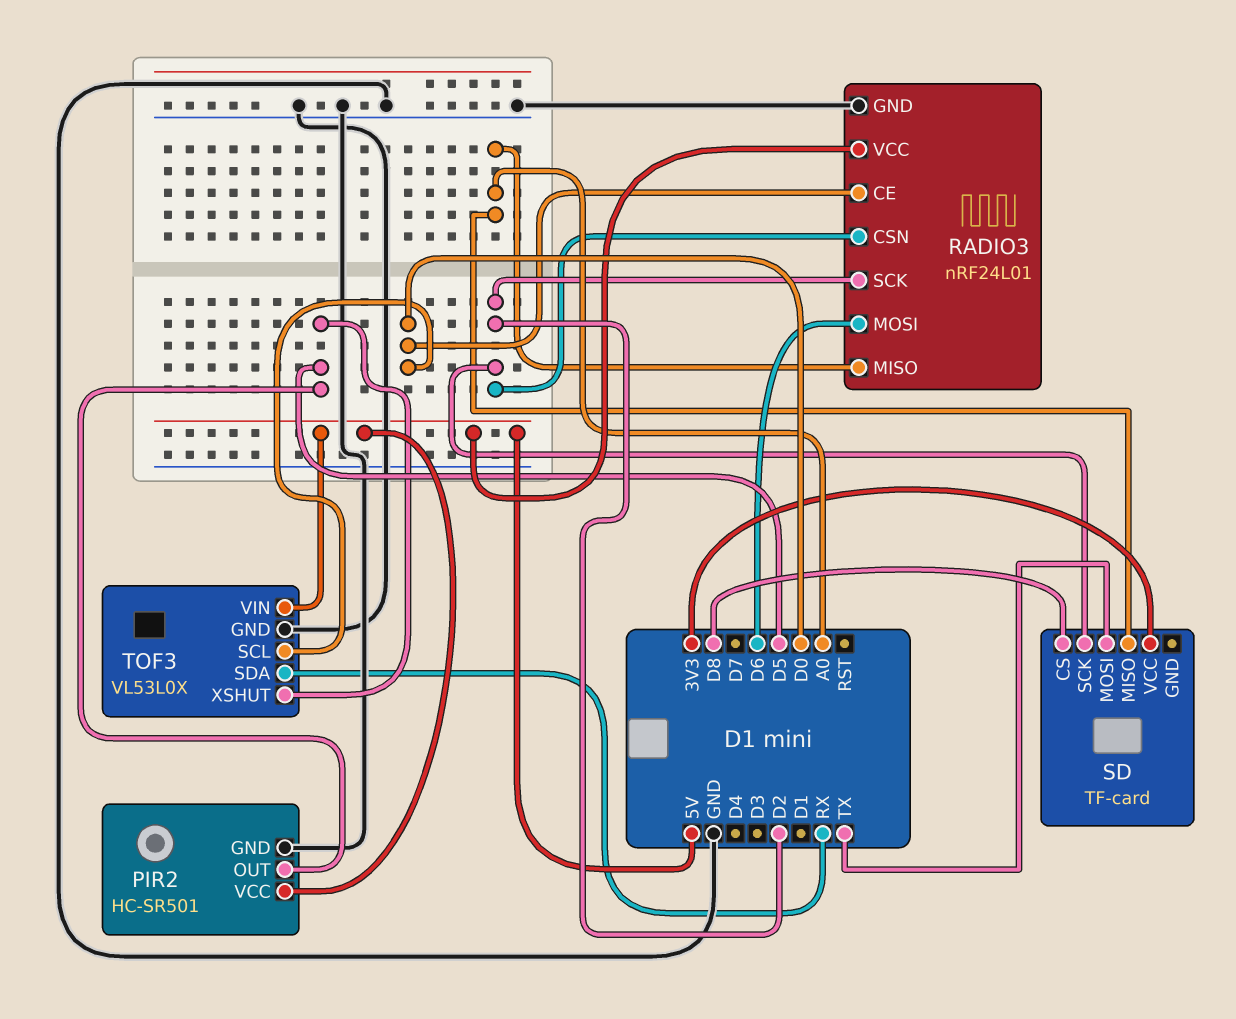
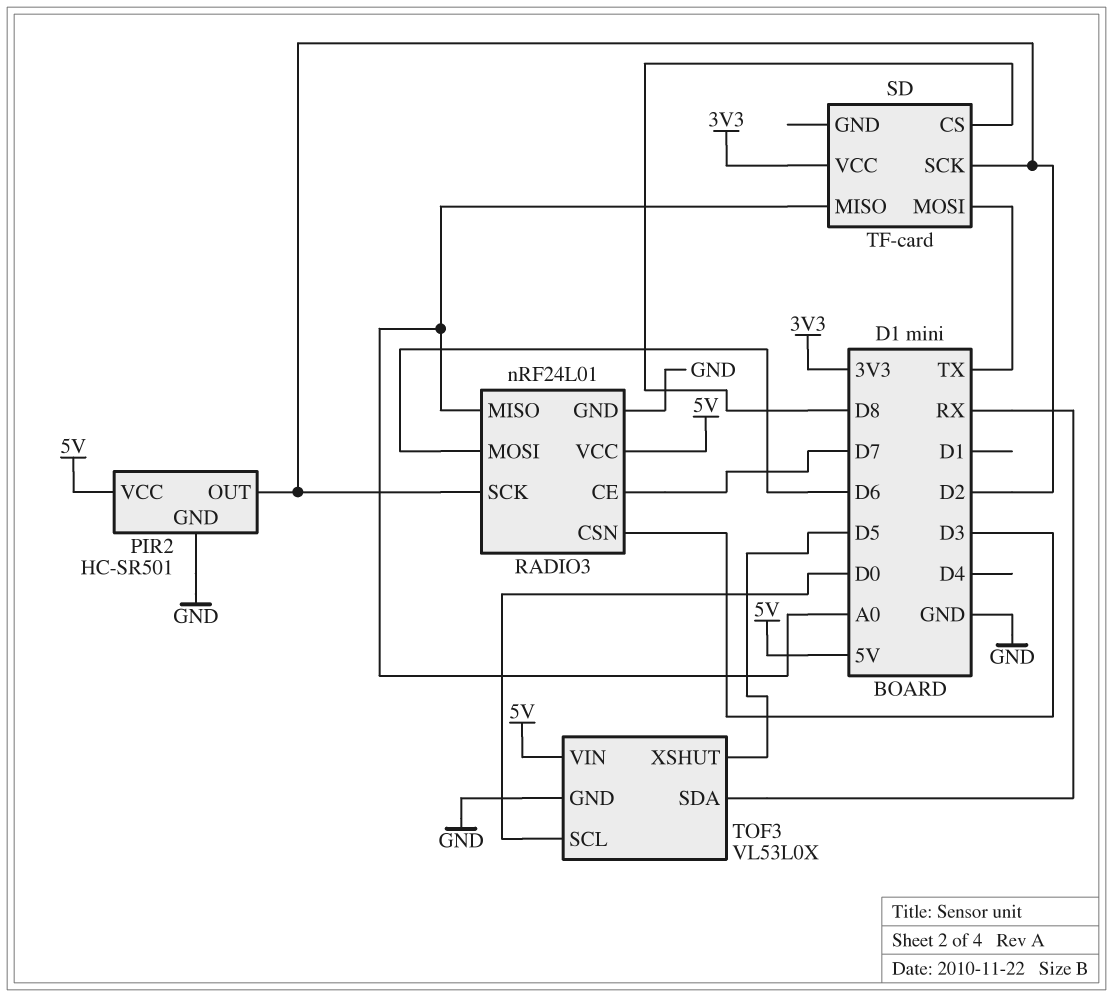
PIR2 pin OUT: D5 -> D2
RADIO3 pin CE: D0 -> D7
RADIO3 pin CSN: D2 -> D3

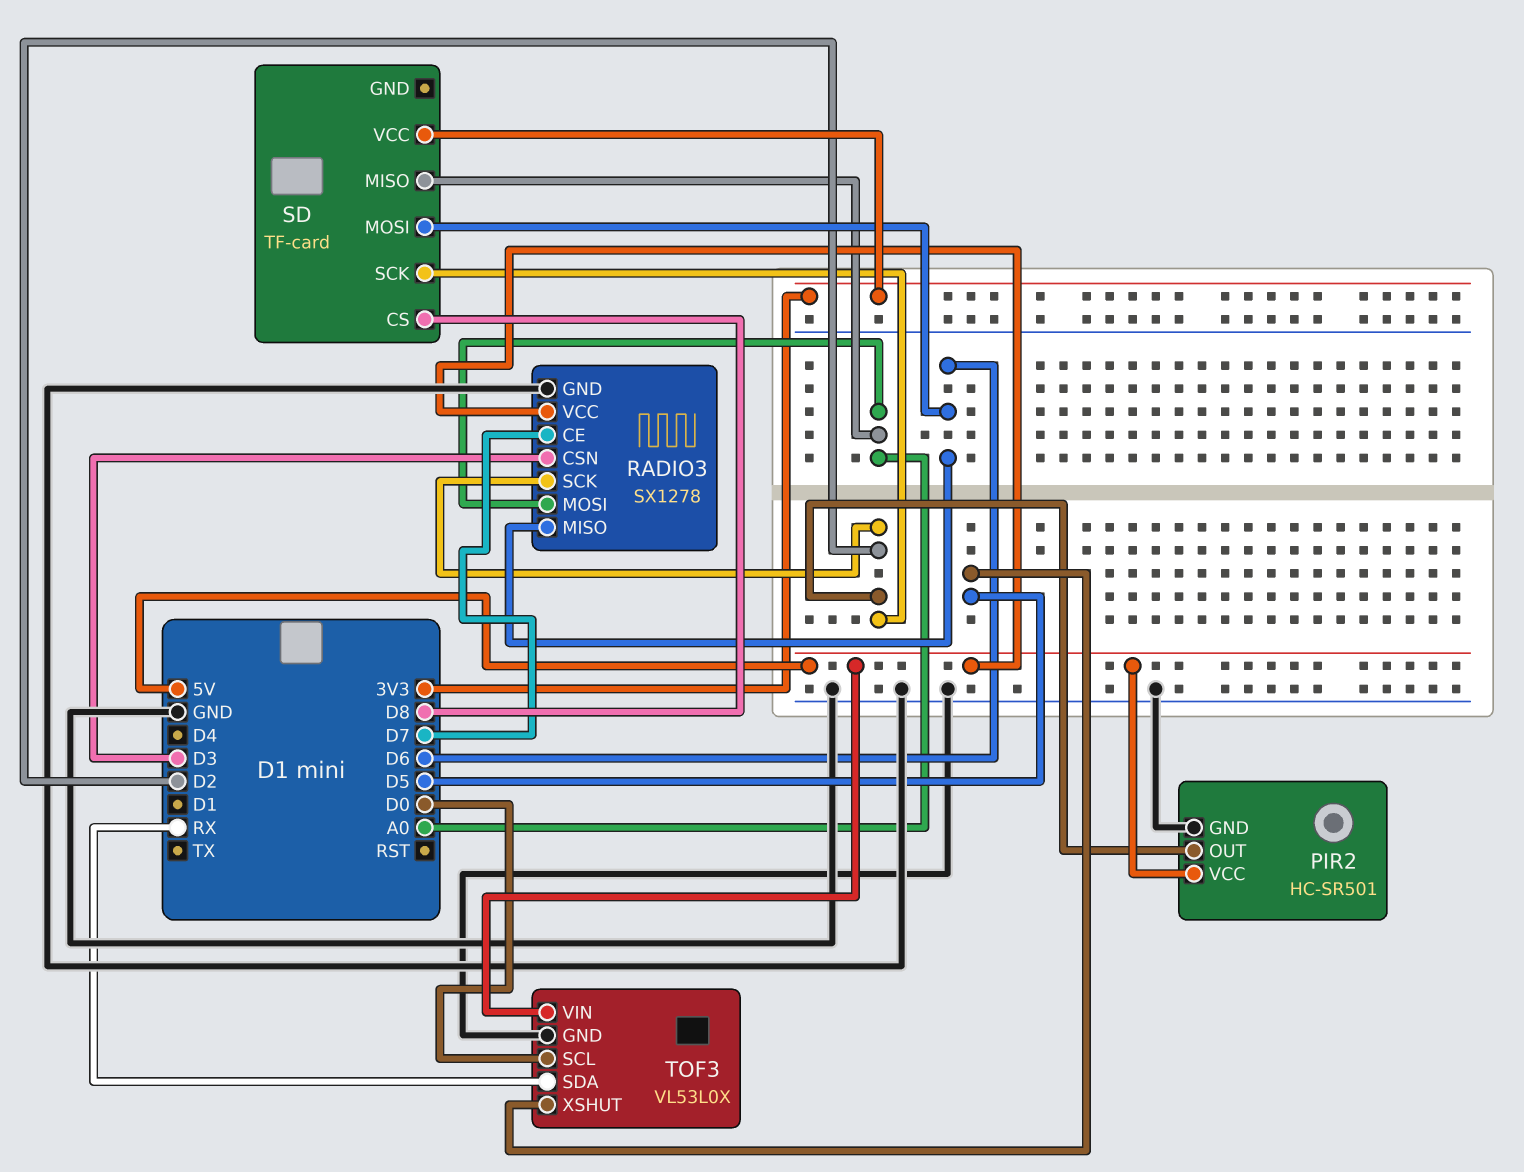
RADIO3: nRF24L01 -> SX1278
RADIO3 pin MISO: A0 -> D6
RADIO3 pin MOSI: D6 -> A0
SD pin MOSI: TX -> D6

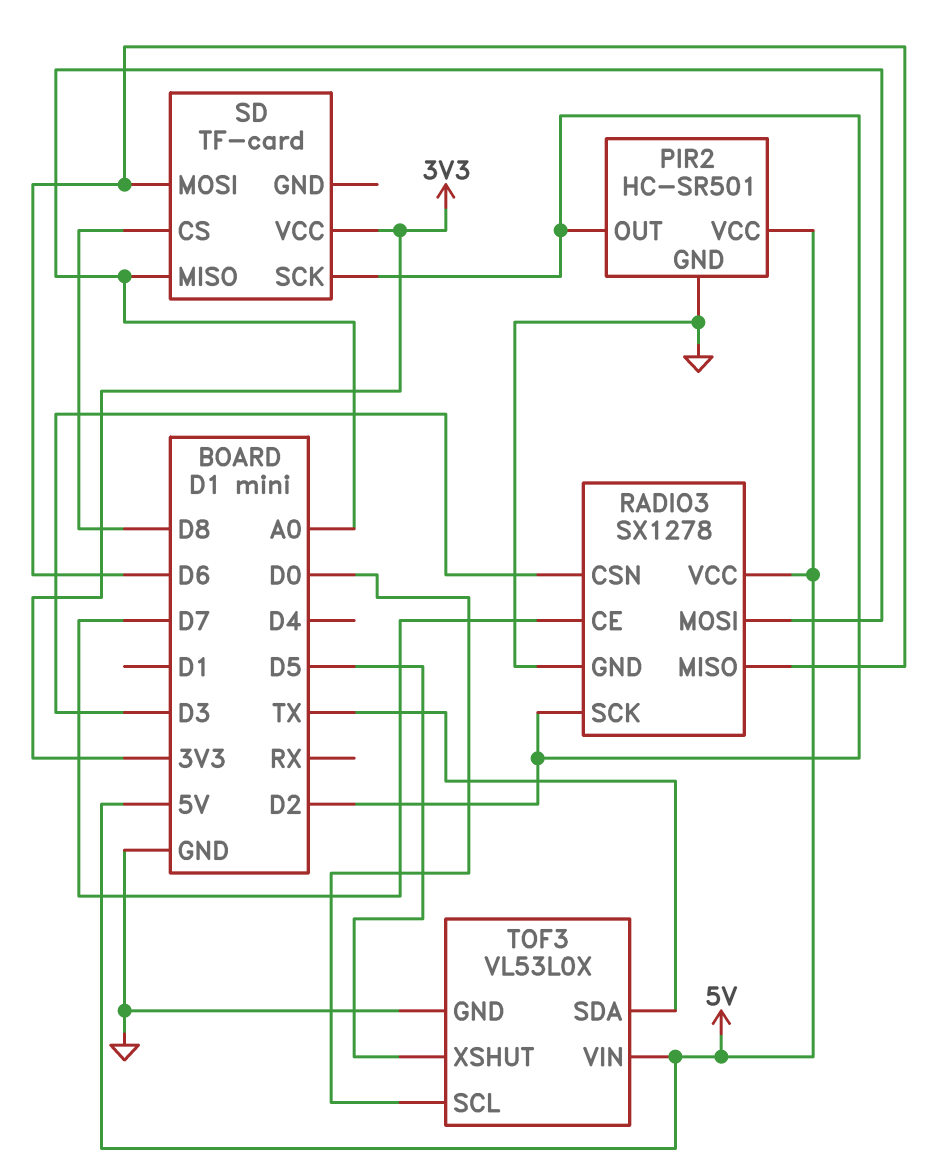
TOF3 pin SDA: RX -> TX

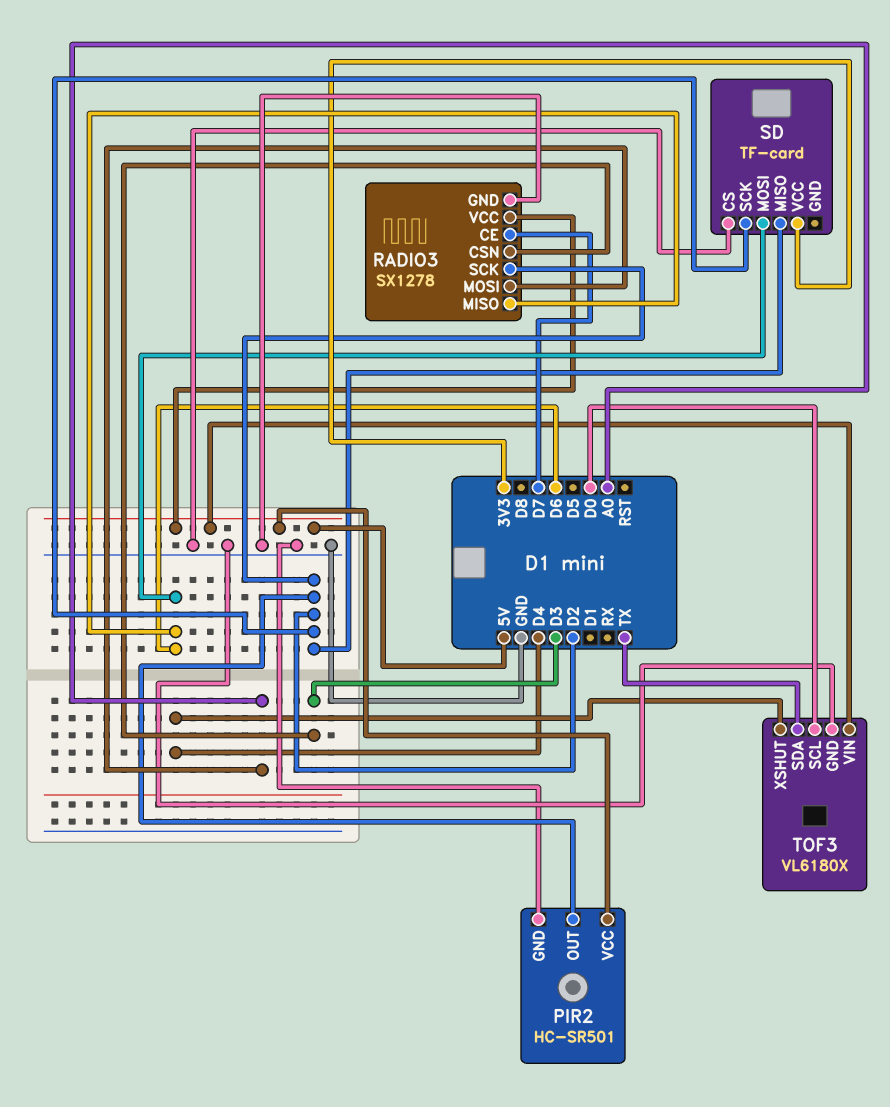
SD pin CS: D8 -> GND
SD pin MISO: A0 -> D2
TOF3: VL53L0X -> VL6180X
TOF3 pin XSHUT: D5 -> D4

